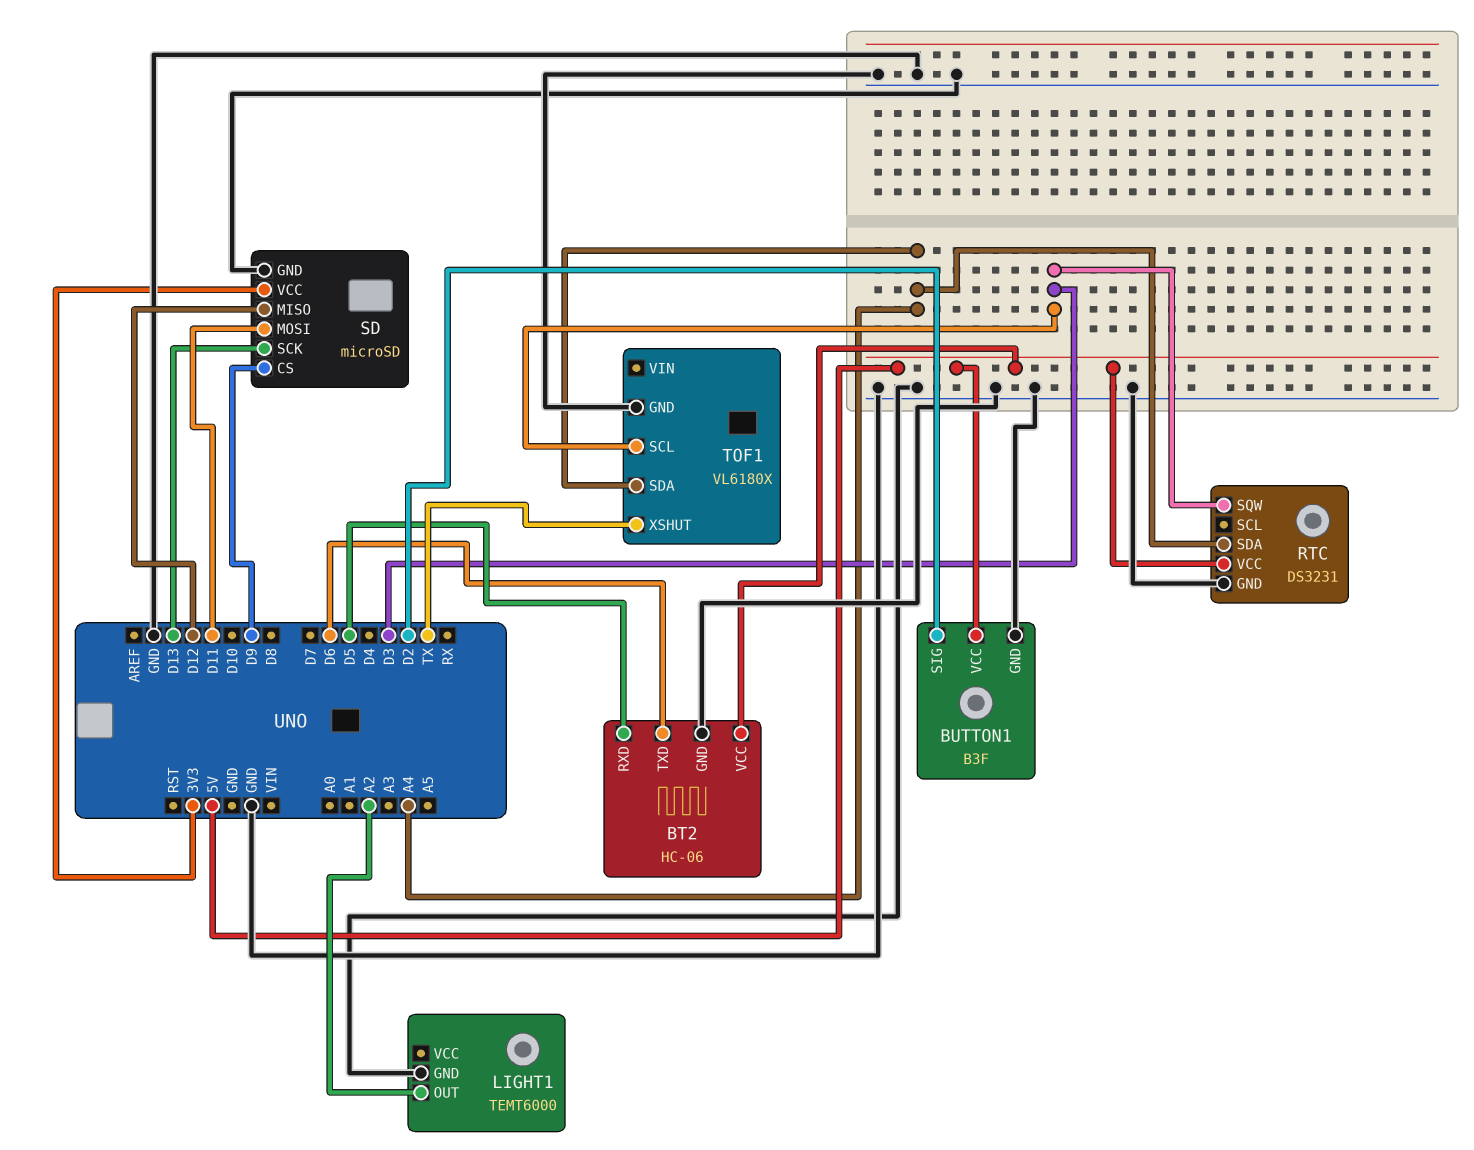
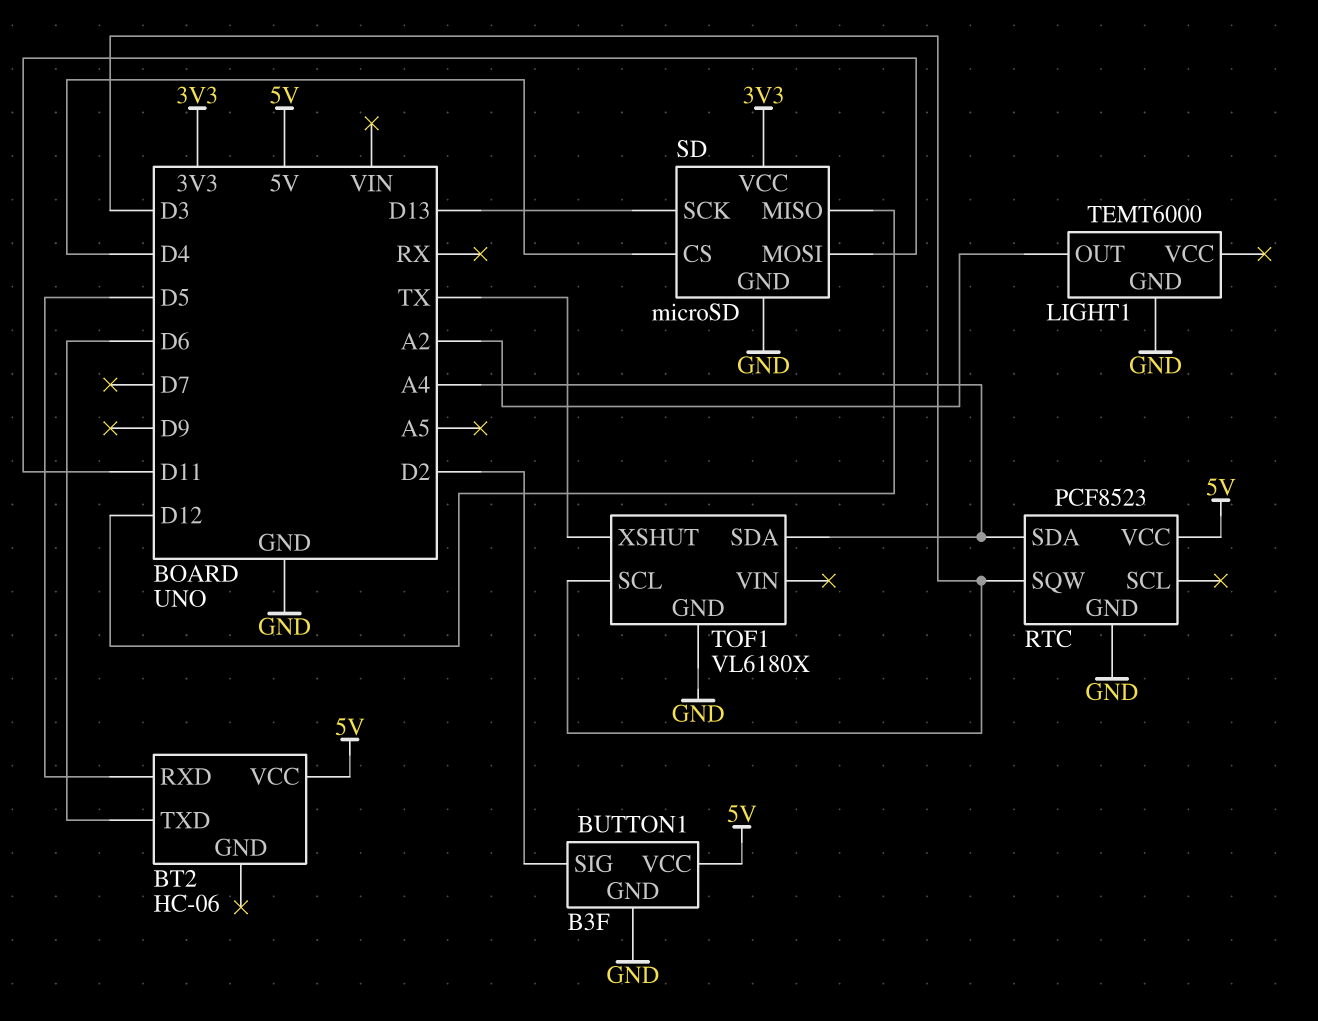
BT2 pin GND: GND -> none
RTC: DS3231 -> PCF8523
SD pin CS: D9 -> D4

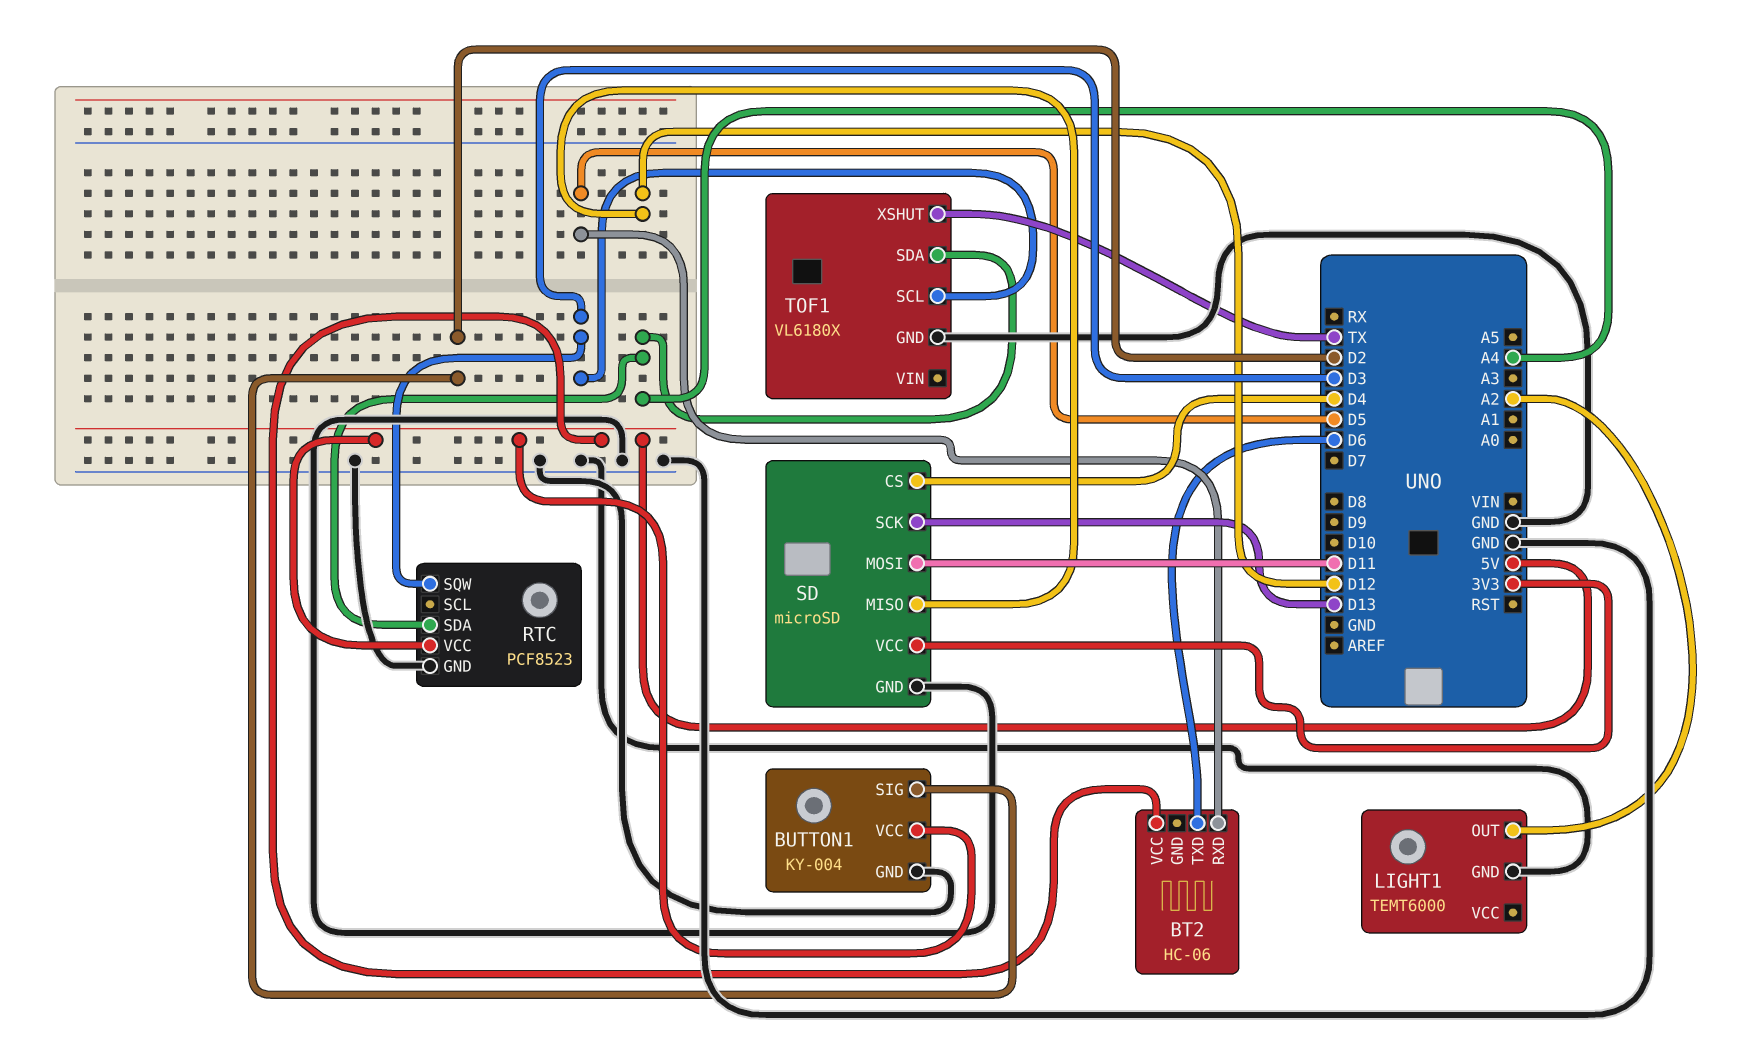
BUTTON1: B3F -> KY-004

